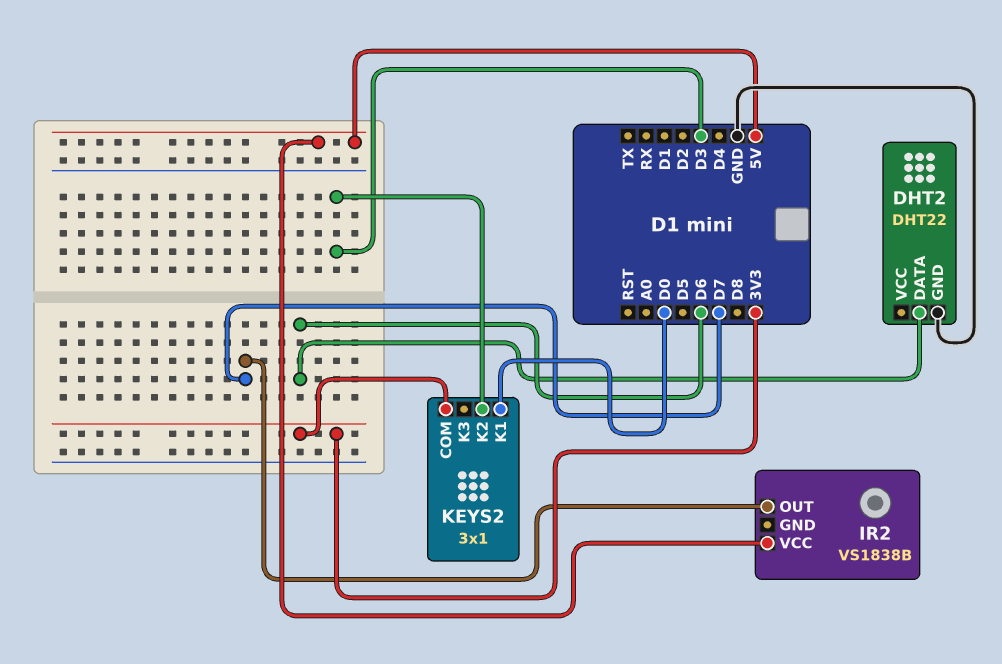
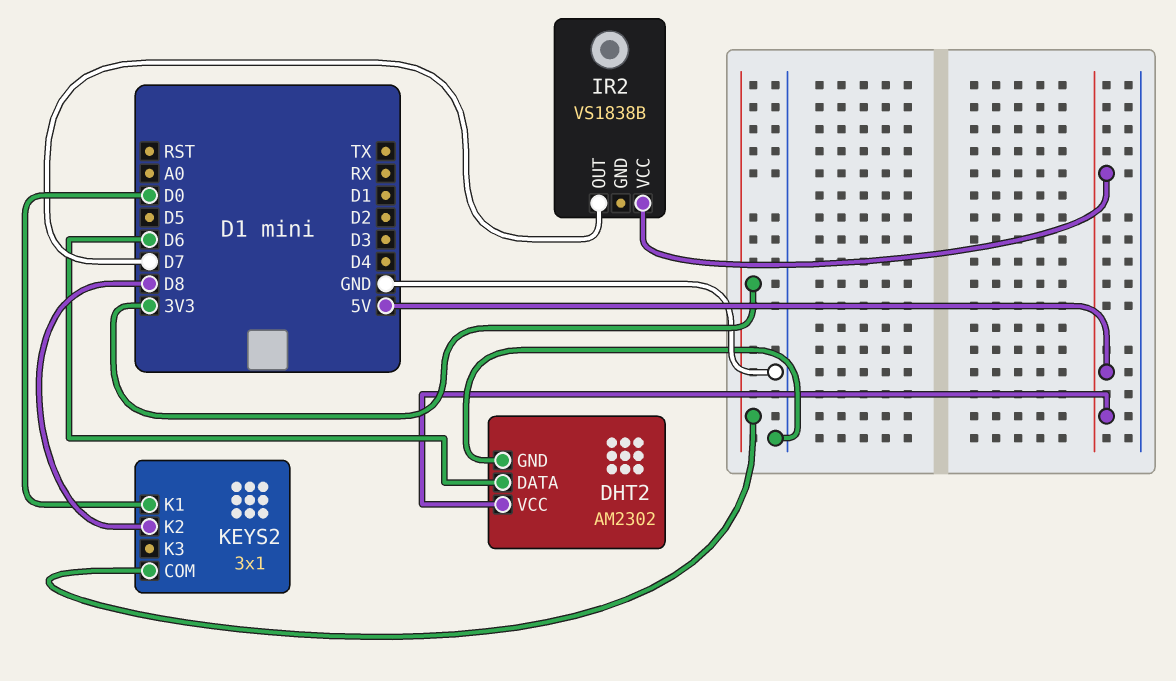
DHT2: DHT22 -> AM2302
DHT2 pin VCC: none -> 5V
KEYS2 pin K2: D3 -> D8

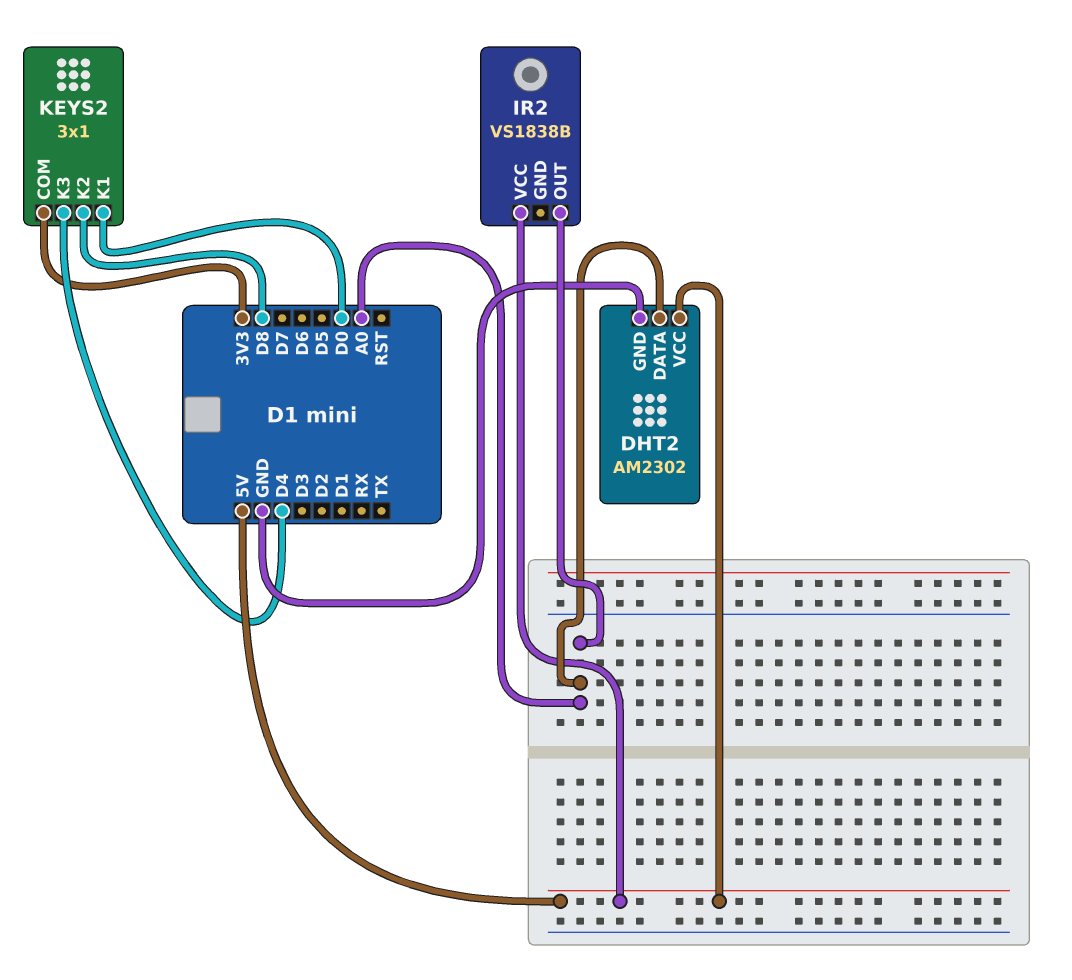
DHT2 pin DATA: D6 -> A0
IR2 pin OUT: D7 -> A0
KEYS2 pin K3: none -> D4

